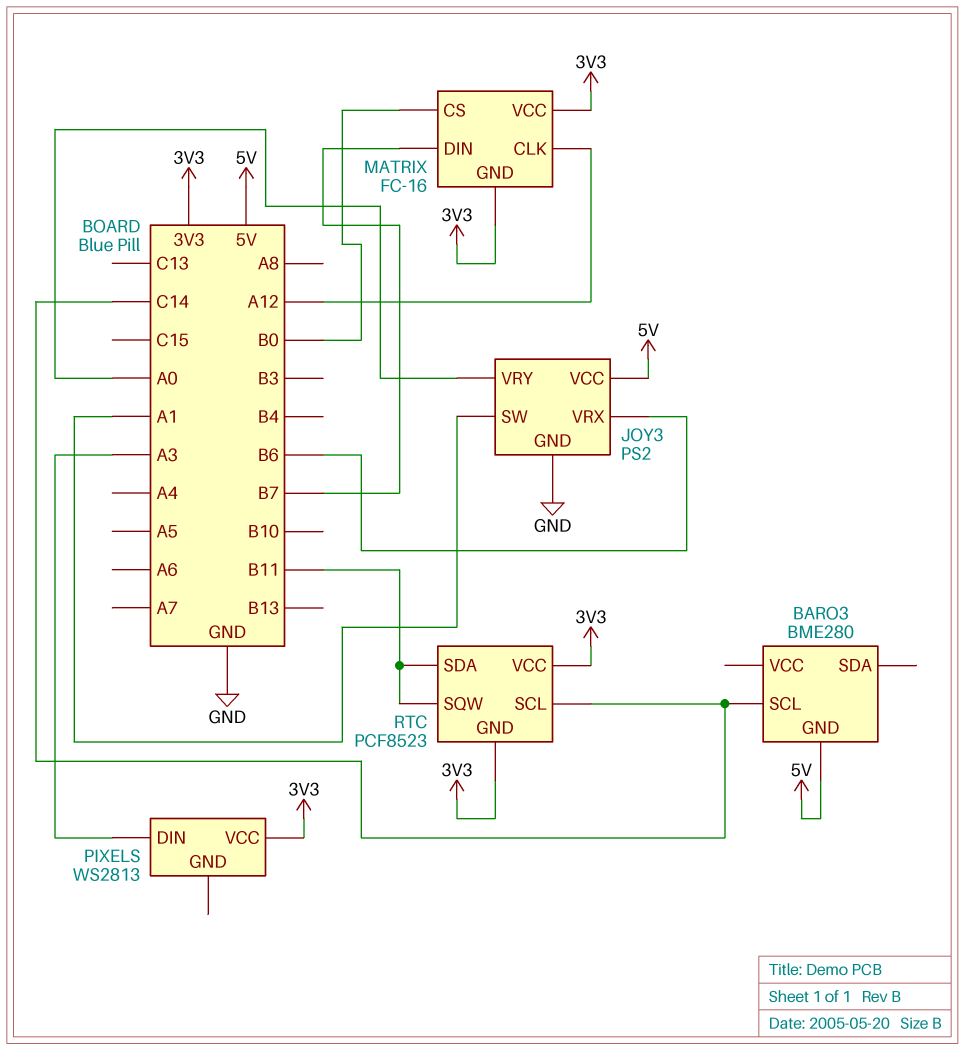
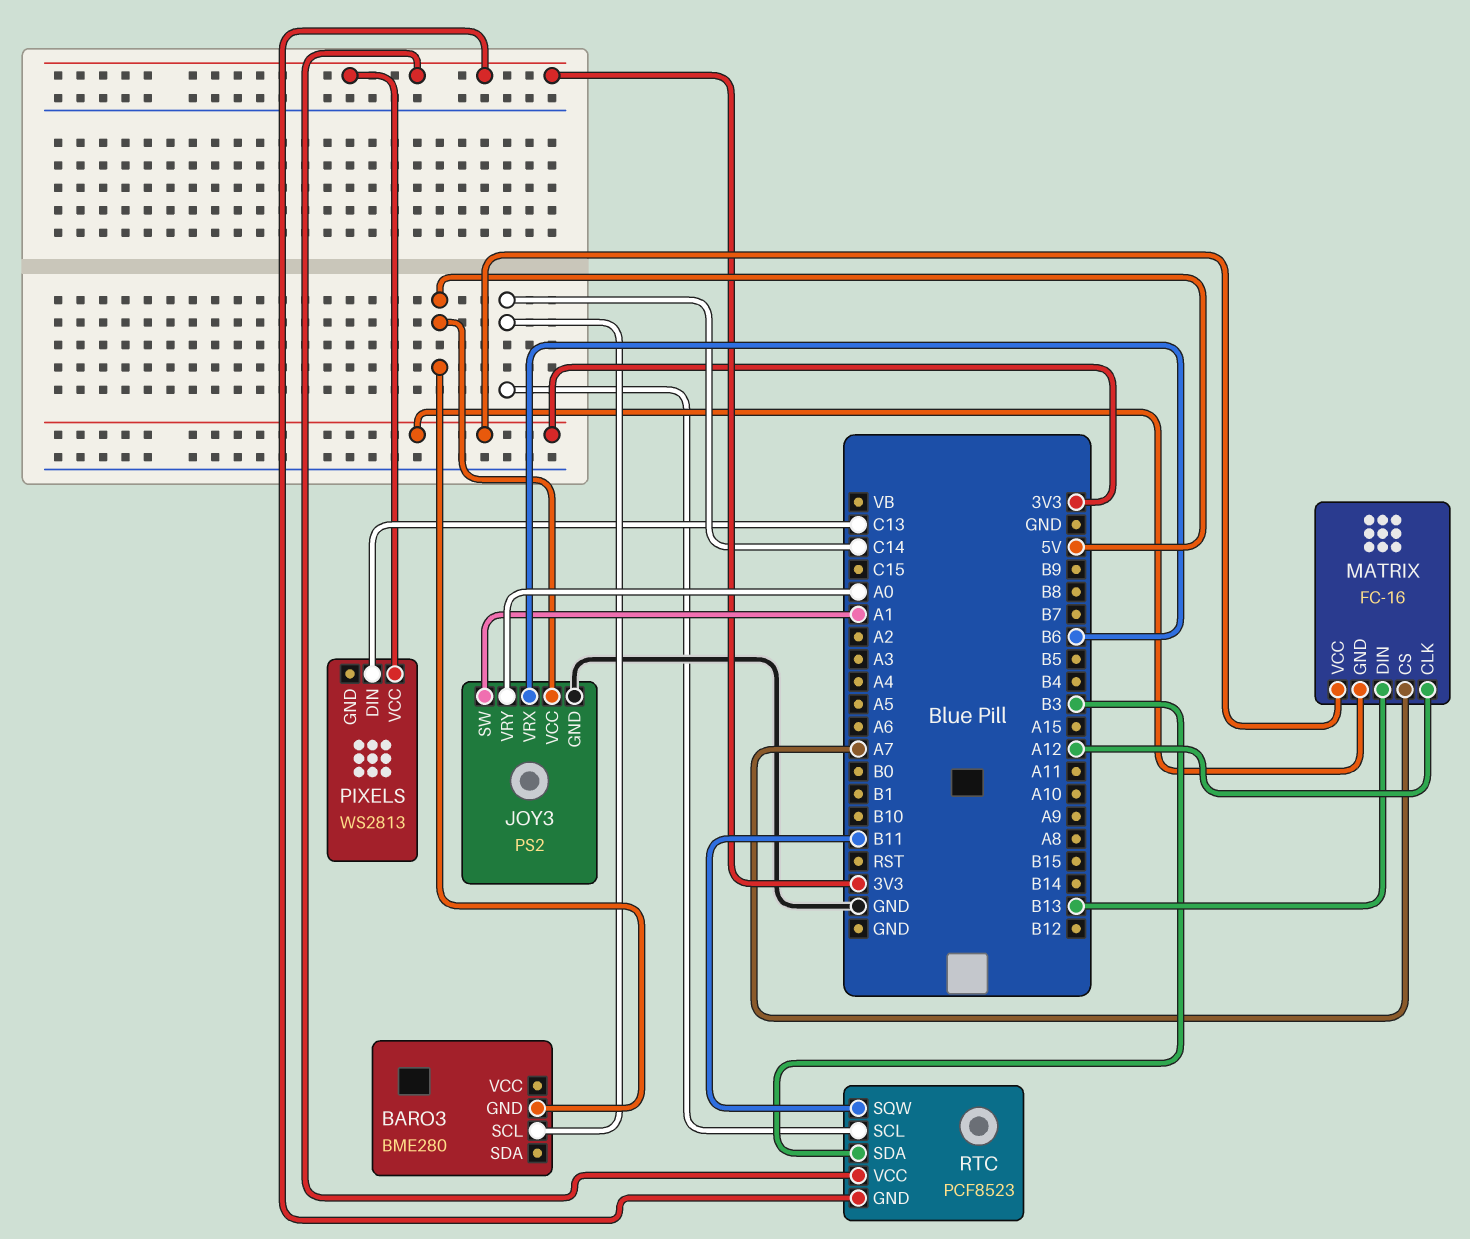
MATRIX pin CS: B0 -> A7
MATRIX pin DIN: B7 -> B13
PIXELS pin DIN: A3 -> C13
RTC pin SDA: B11 -> B3

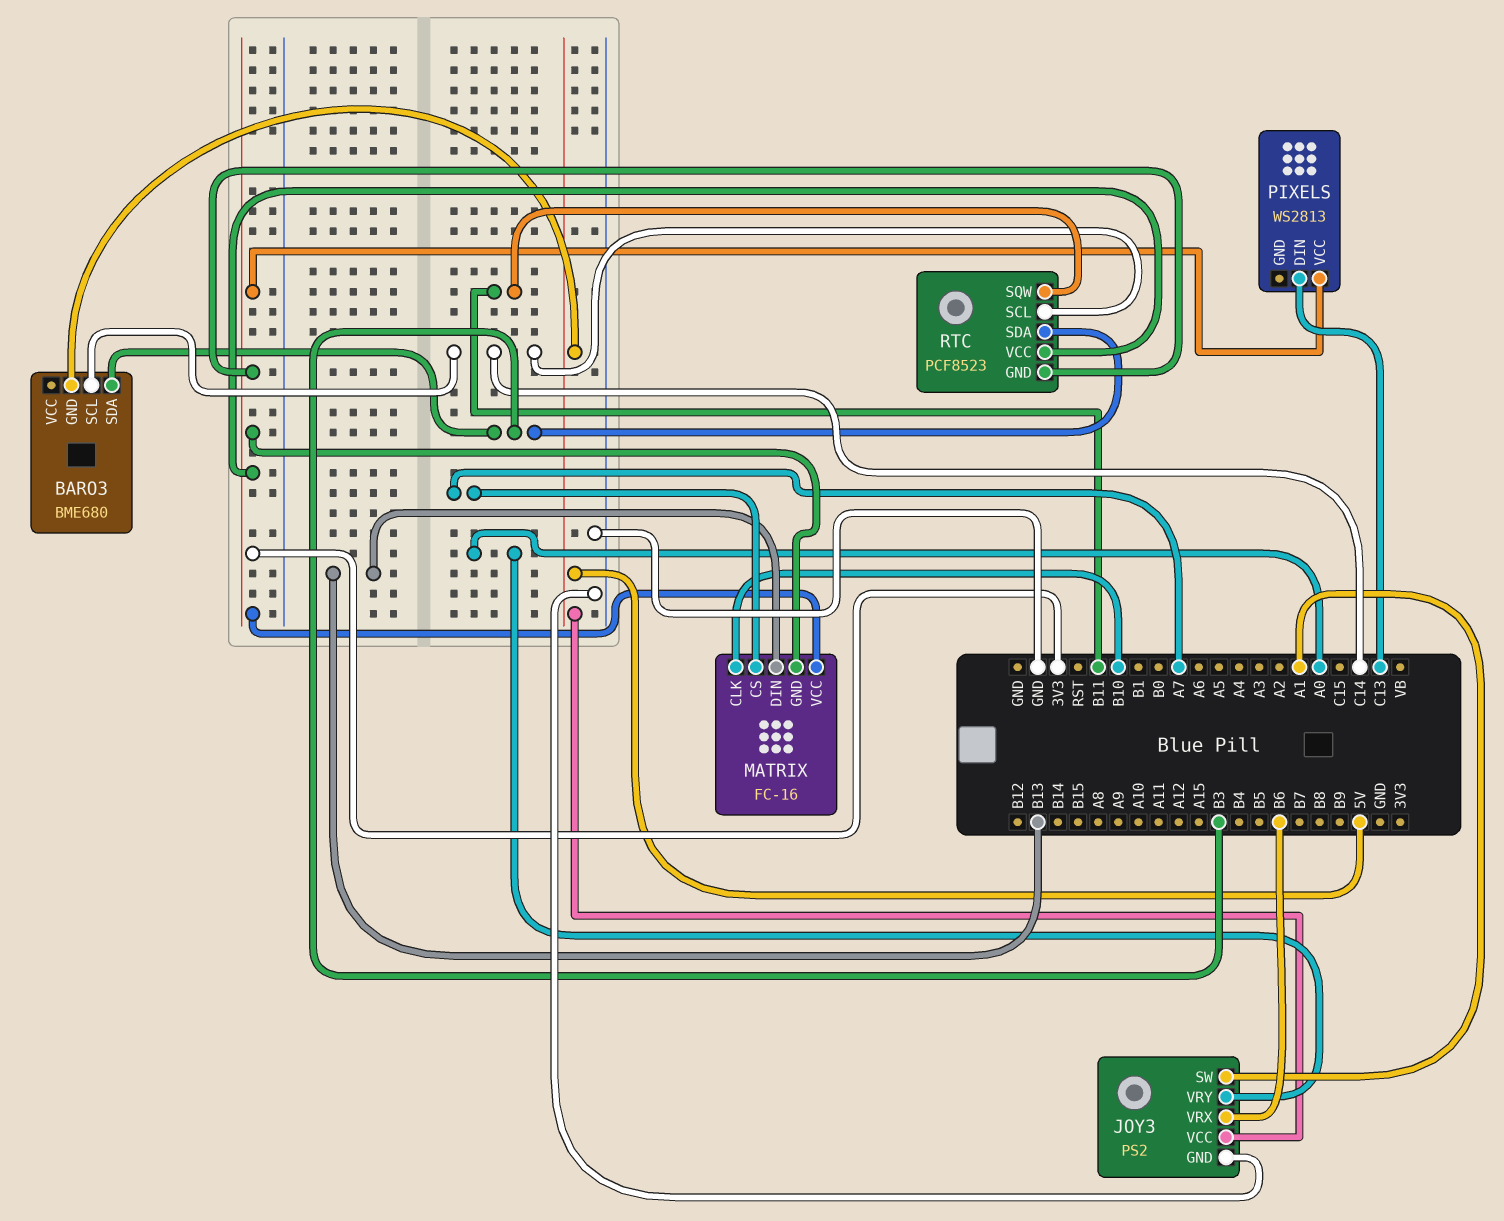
BARO3: BME280 -> BME680
BARO3 pin SDA: none -> B3
MATRIX pin CLK: A12 -> B10

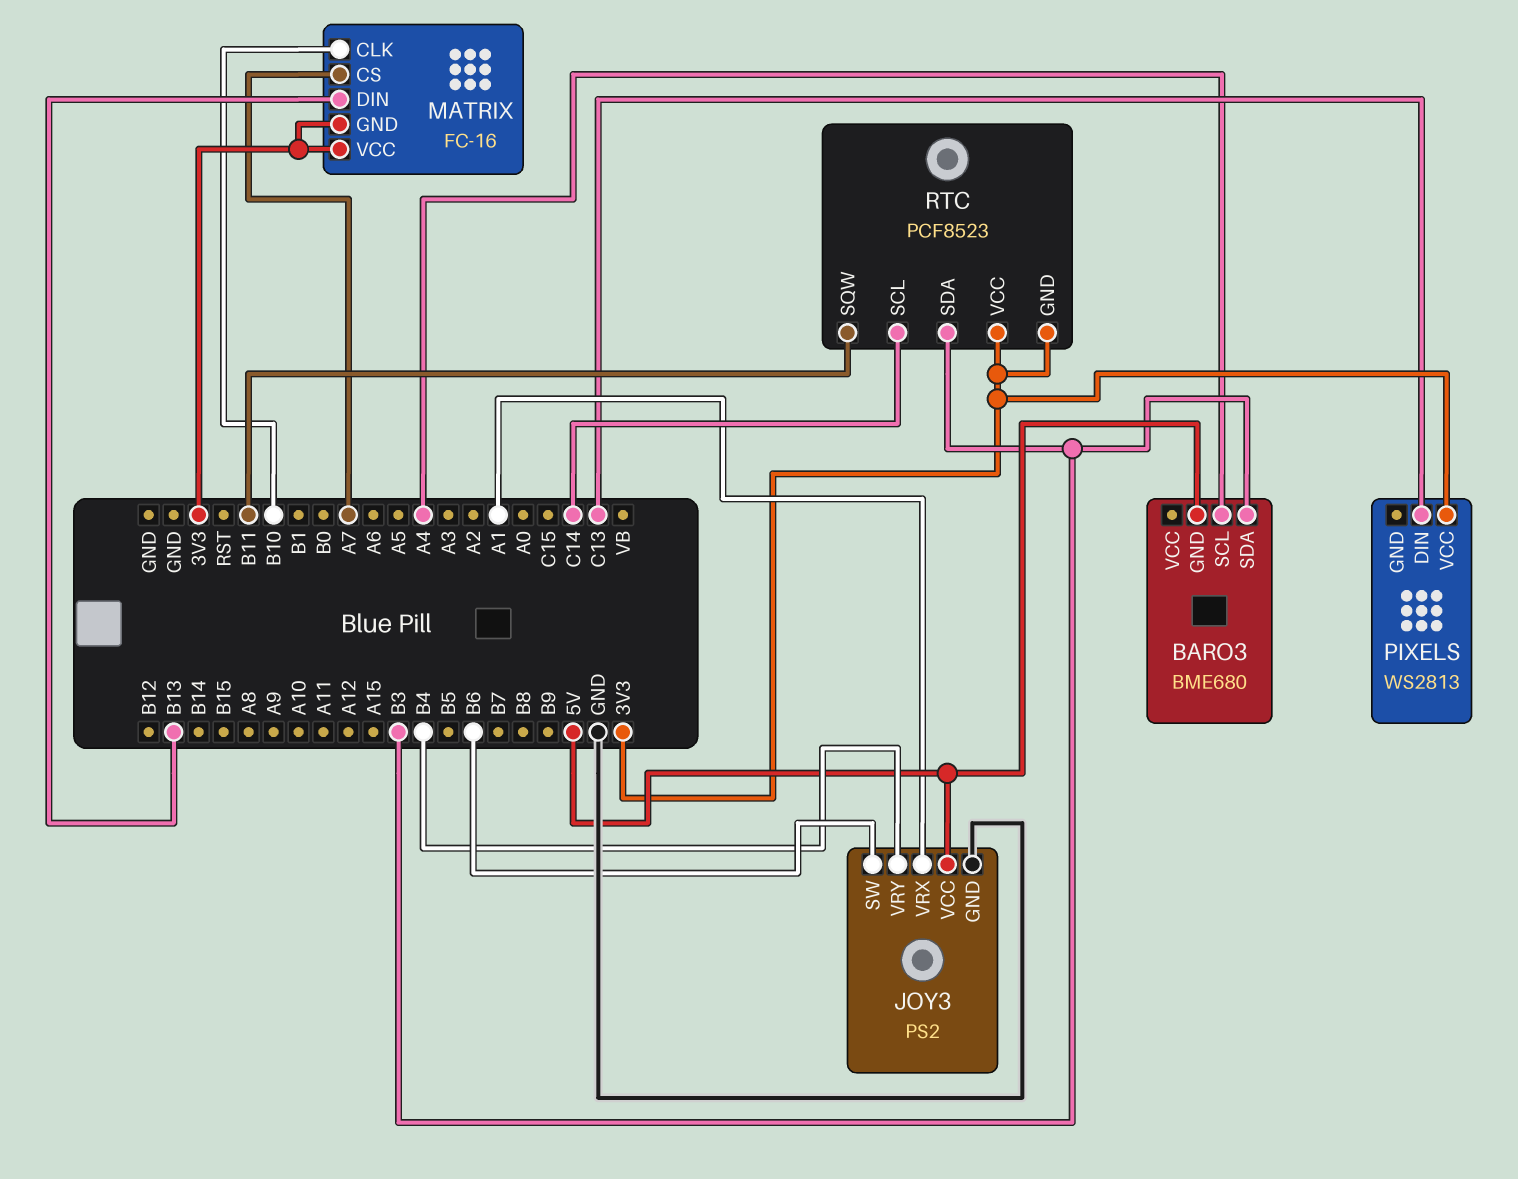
BARO3 pin SCL: C14 -> A4
JOY3 pin SW: A1 -> B6
JOY3 pin VRX: B6 -> A1
JOY3 pin VRY: A0 -> B4

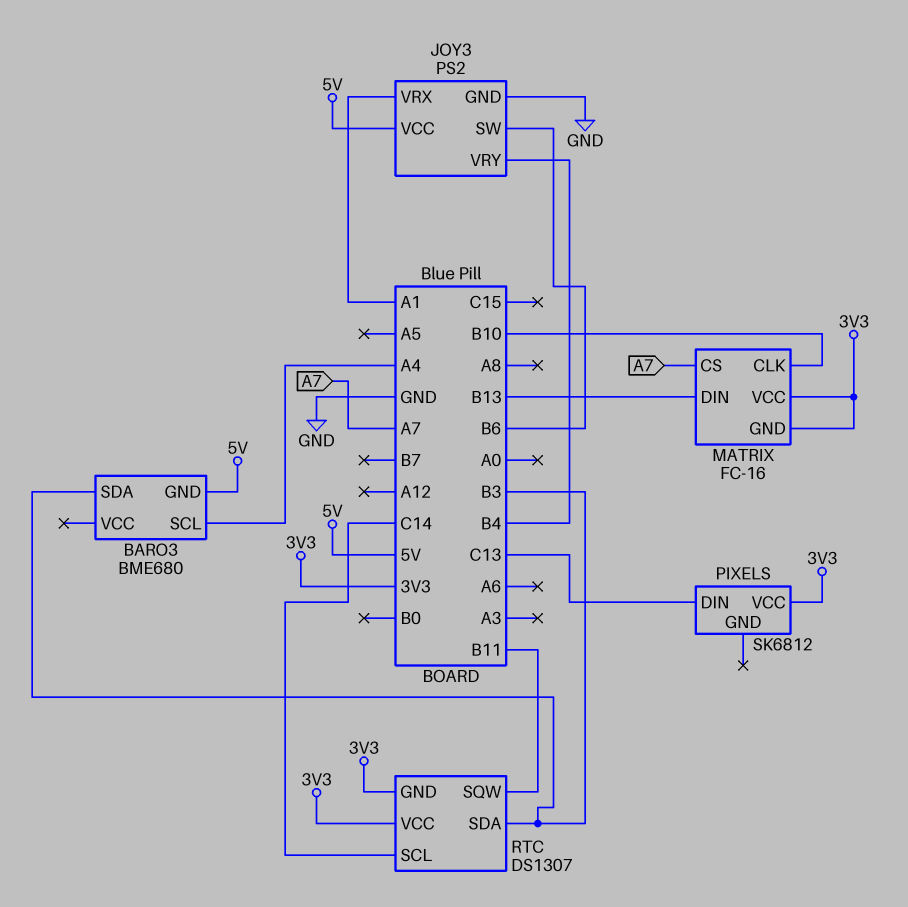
PIXELS: WS2813 -> SK6812
RTC: PCF8523 -> DS1307

